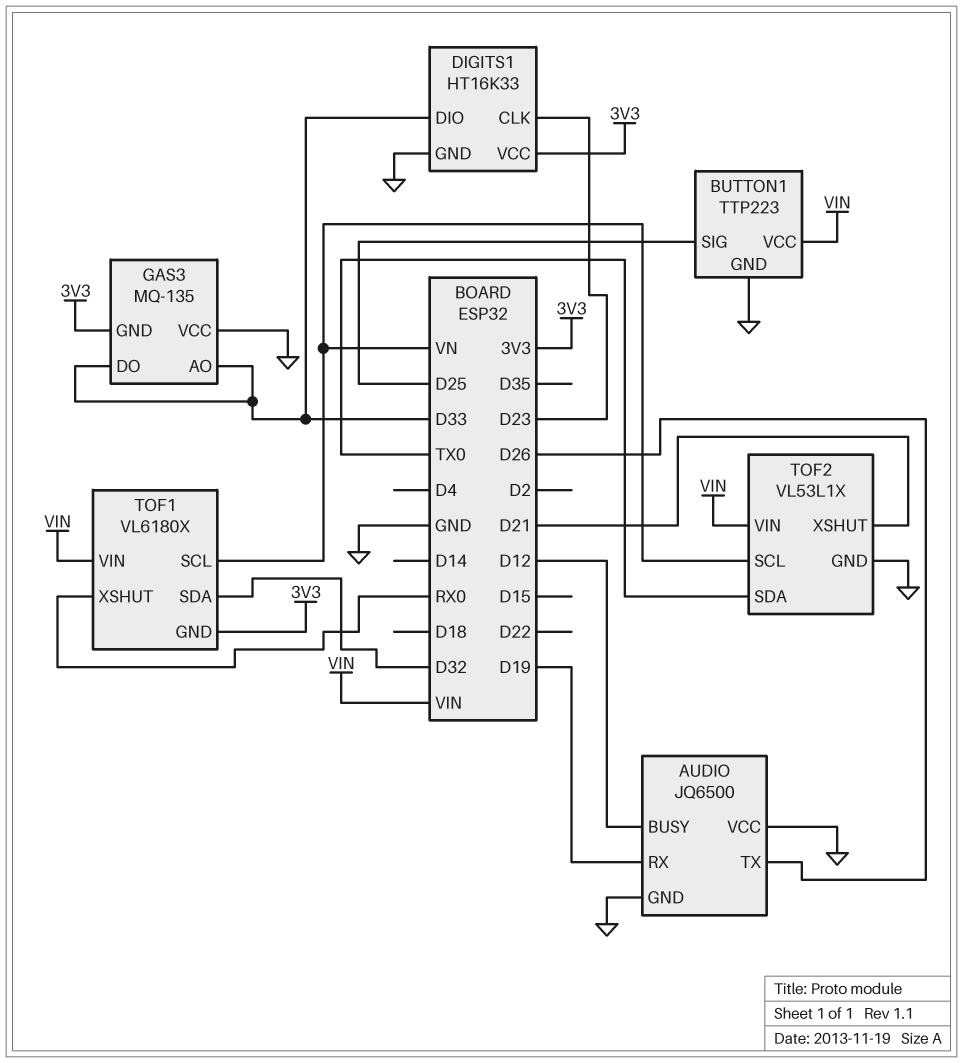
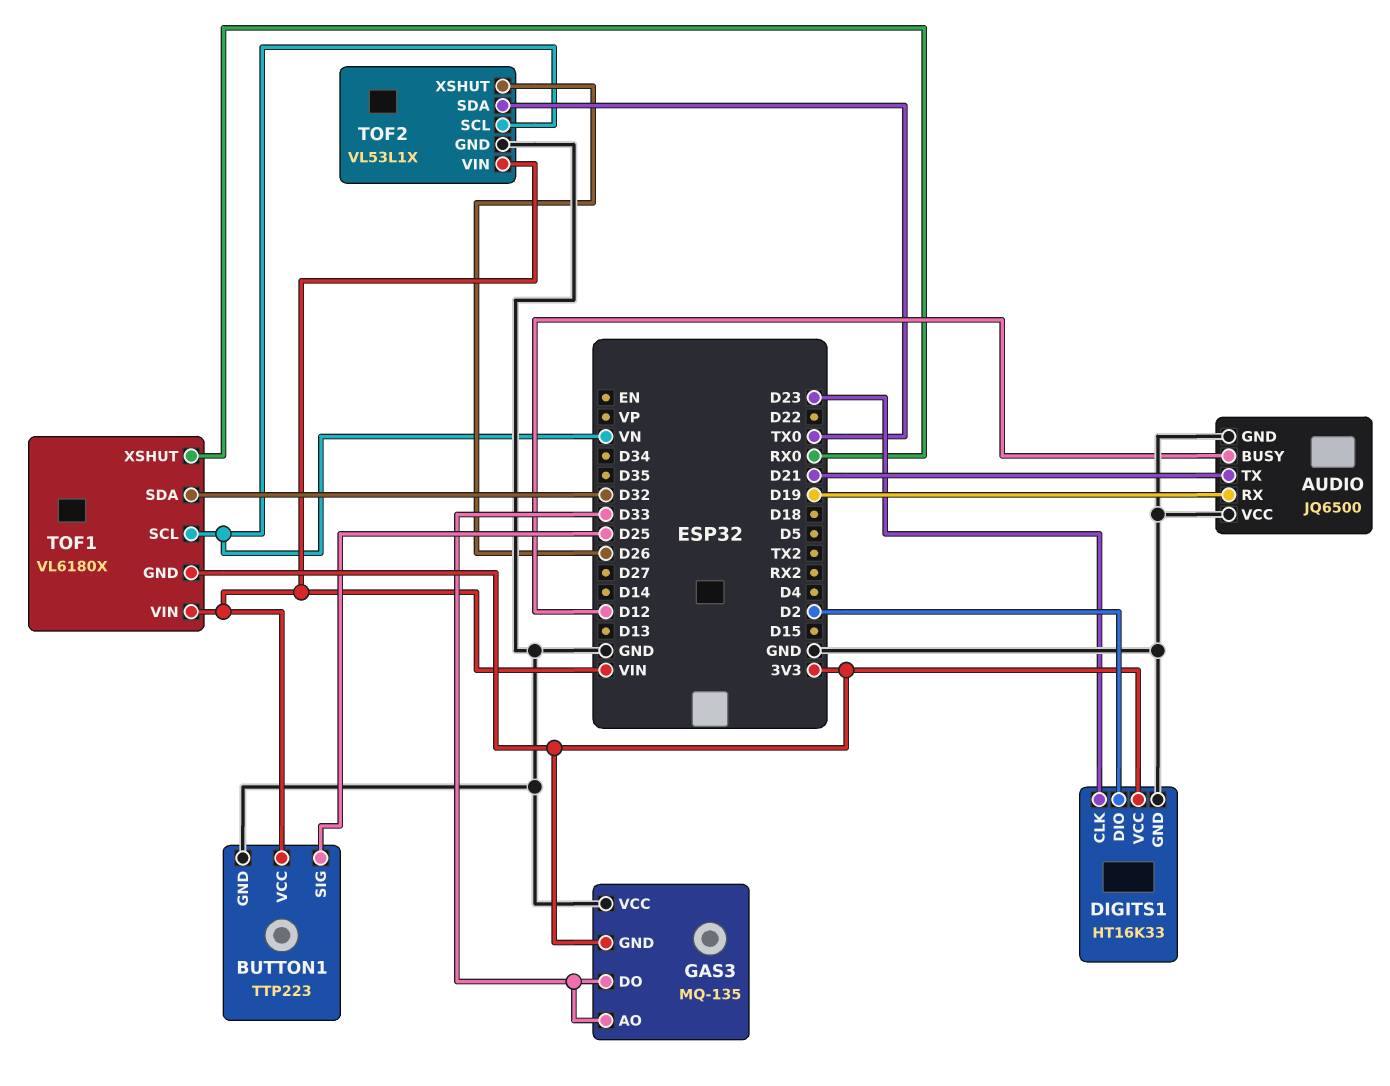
AUDIO pin TX: D26 -> D21
DIGITS1 pin DIO: D33 -> D2
TOF2 pin XSHUT: D21 -> D26

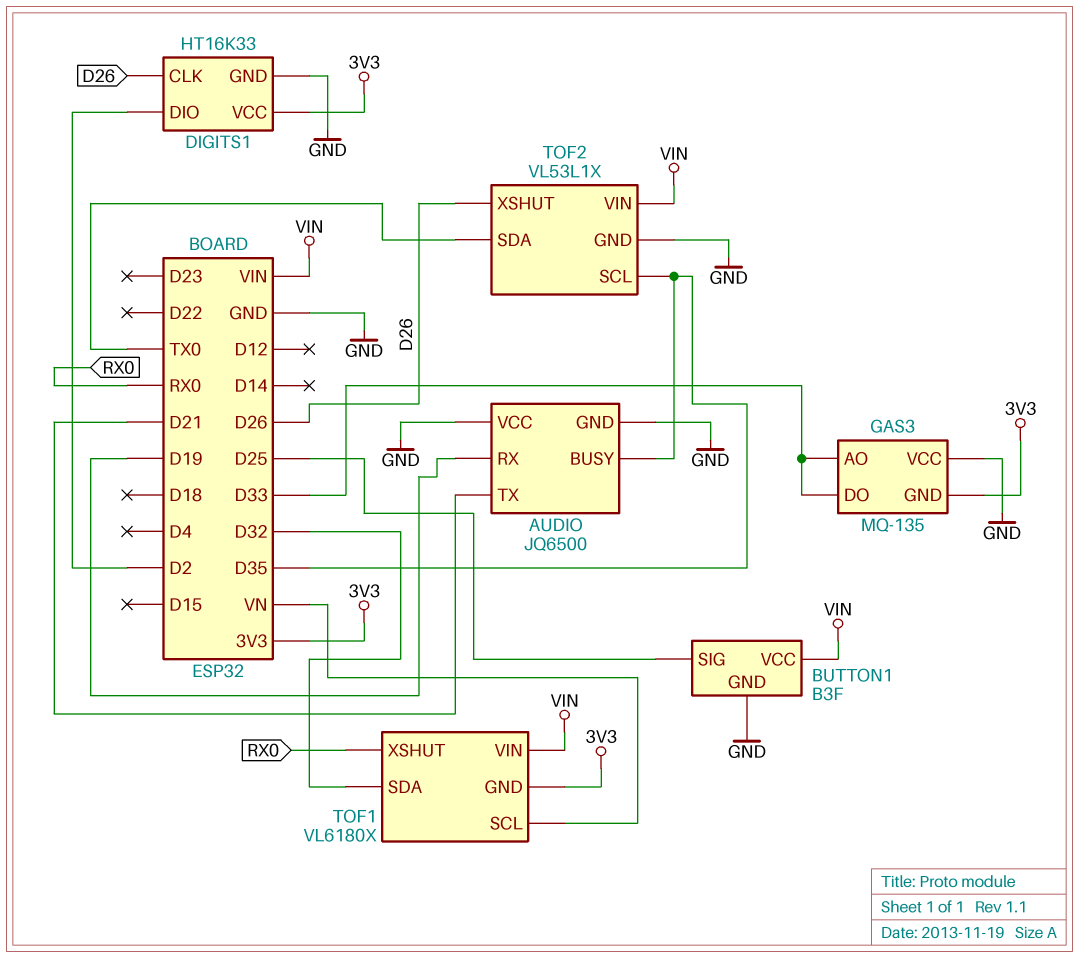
AUDIO pin BUSY: D12 -> D35
BUTTON1: TTP223 -> B3F
DIGITS1 pin CLK: D23 -> D26
TOF2 pin SCL: VN -> D35

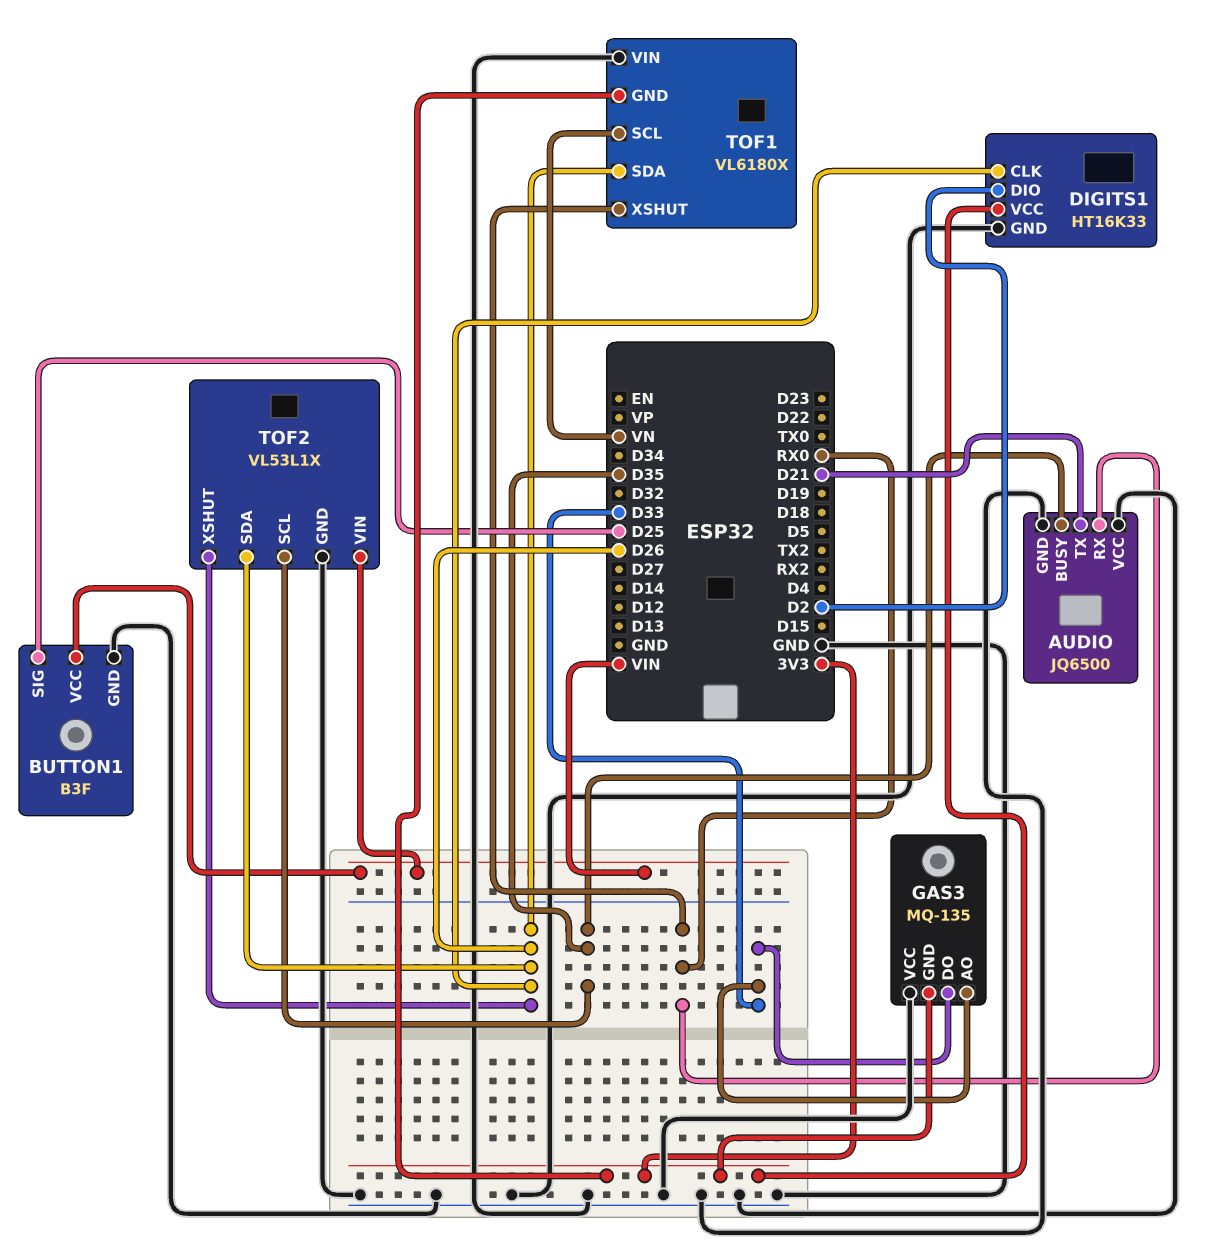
AUDIO pin RX: D19 -> RX0
TOF1 pin SDA: D32 -> D26
TOF1 pin VIN: VIN -> GND
TOF2 pin SDA: TX0 -> D26

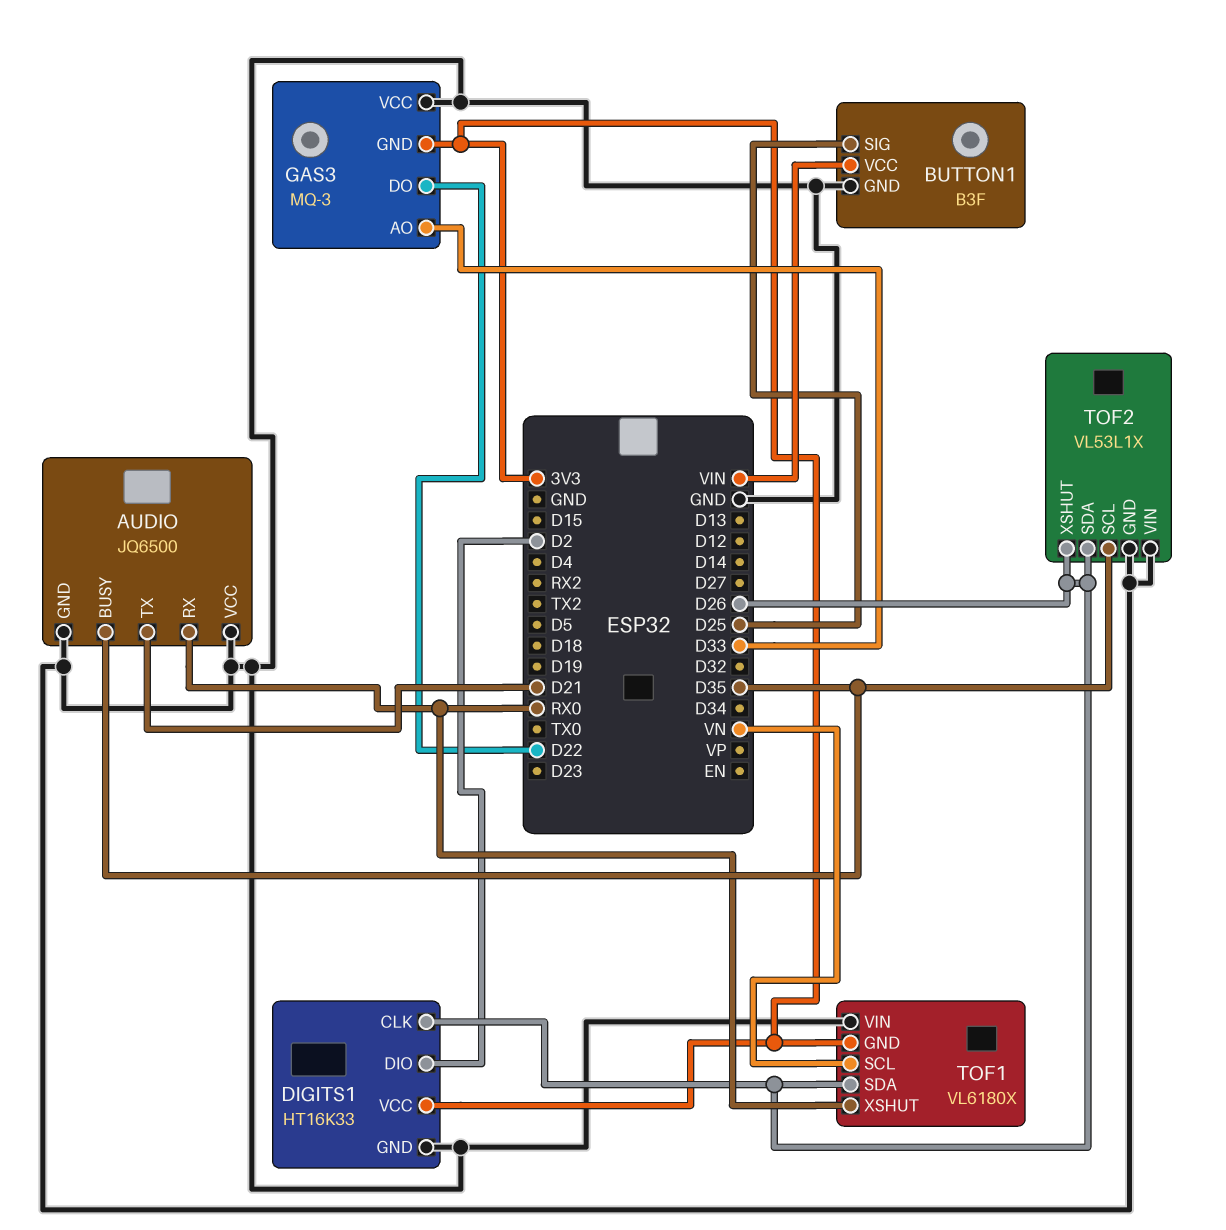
GAS3: MQ-135 -> MQ-3
GAS3 pin DO: D33 -> D22
TOF2 pin VIN: VIN -> GND

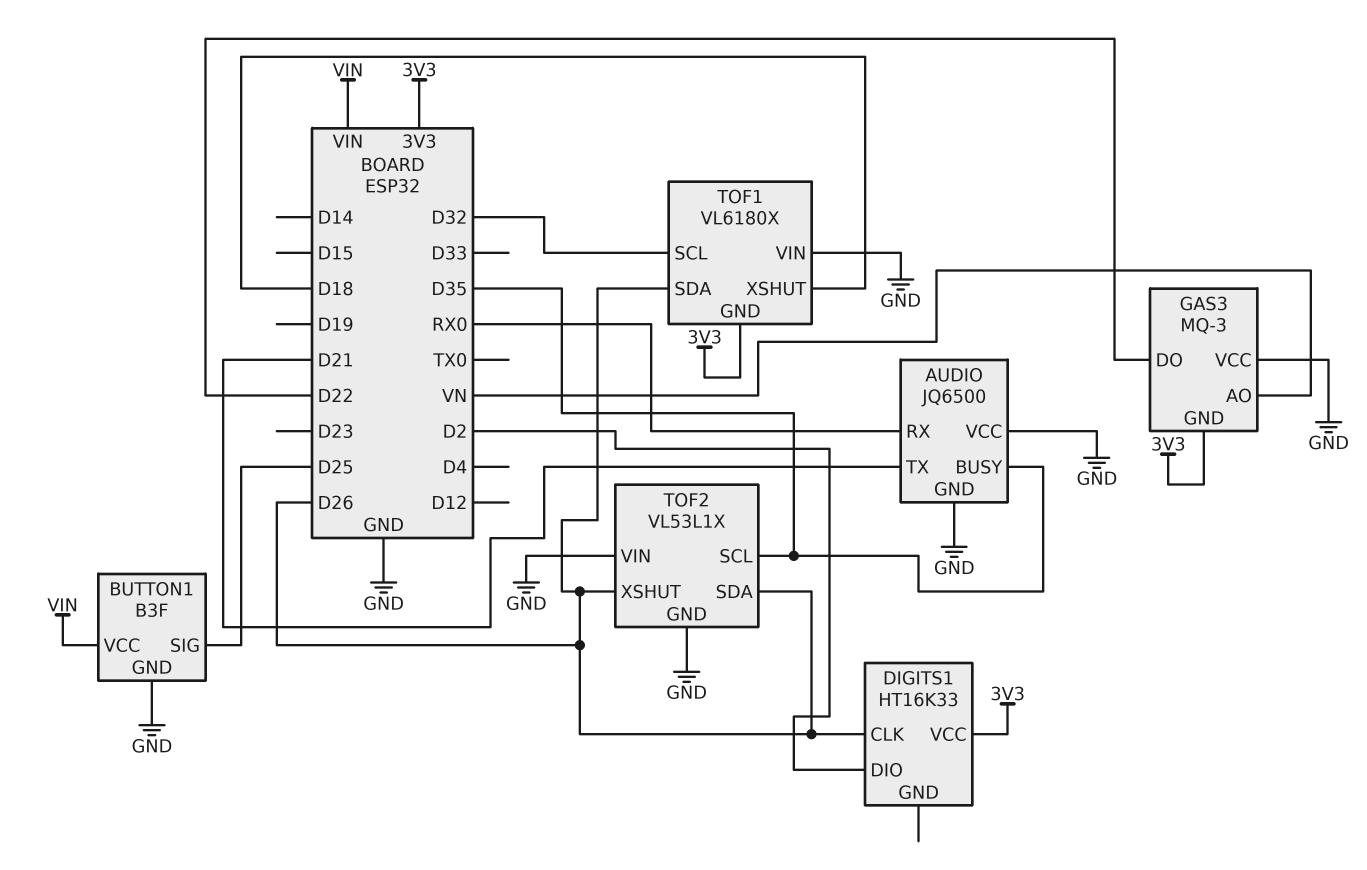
DIGITS1 pin GND: GND -> none
GAS3 pin AO: D33 -> VN
TOF1 pin SCL: VN -> D32
TOF1 pin XSHUT: RX0 -> D18

